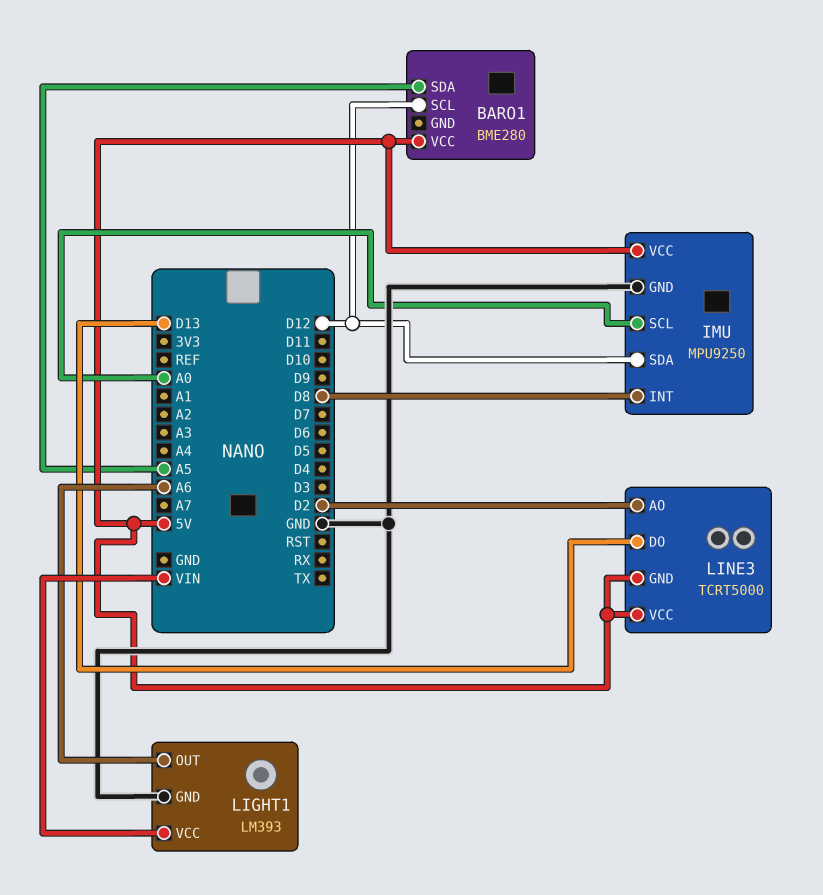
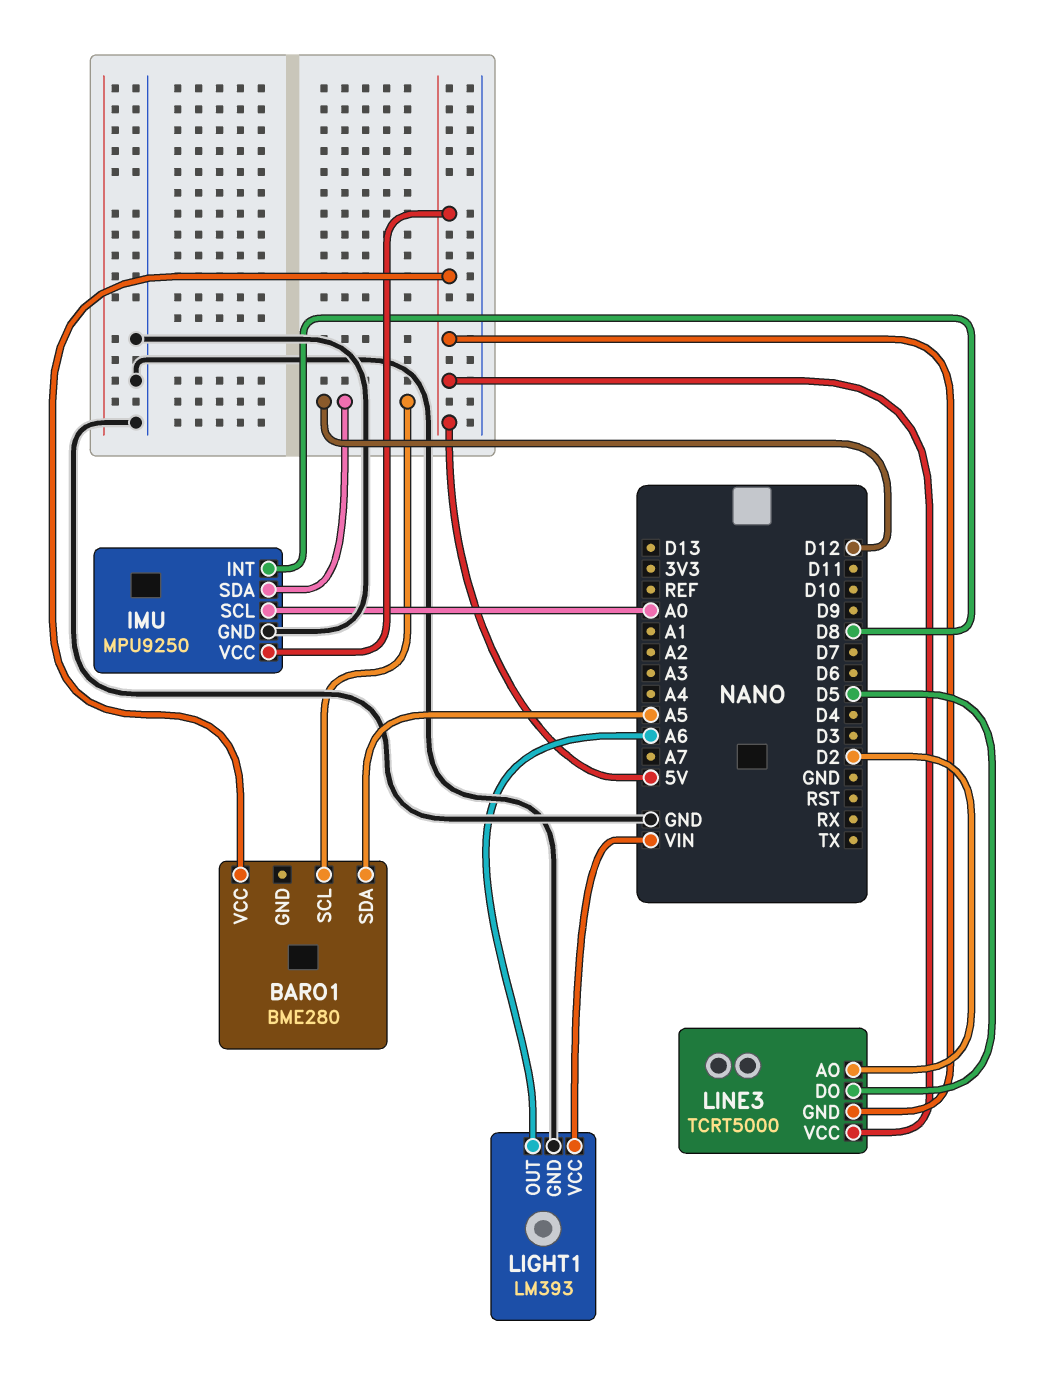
LINE3 pin DO: D13 -> D5

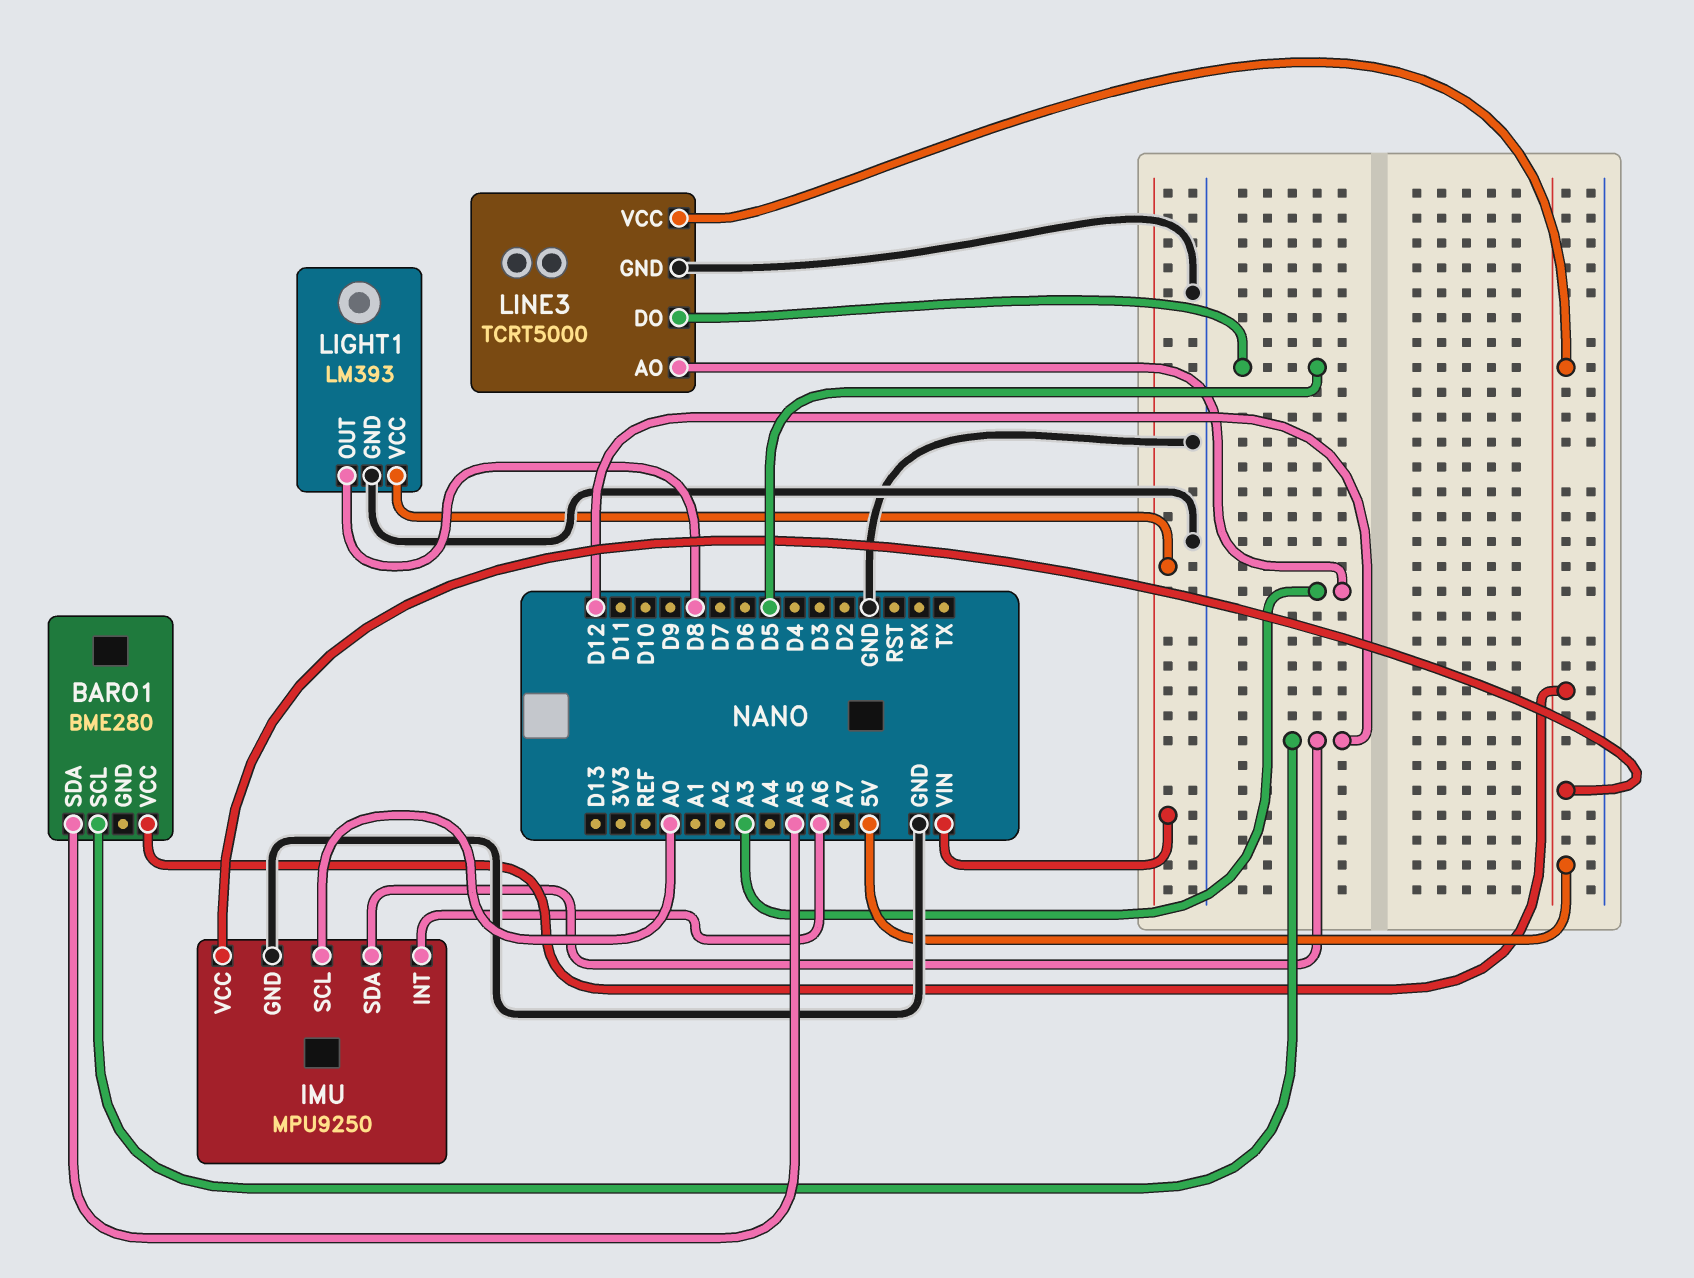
IMU pin INT: D8 -> A6
LIGHT1 pin OUT: A6 -> D8
LINE3 pin AO: D2 -> A3
LINE3 pin GND: 5V -> GND

